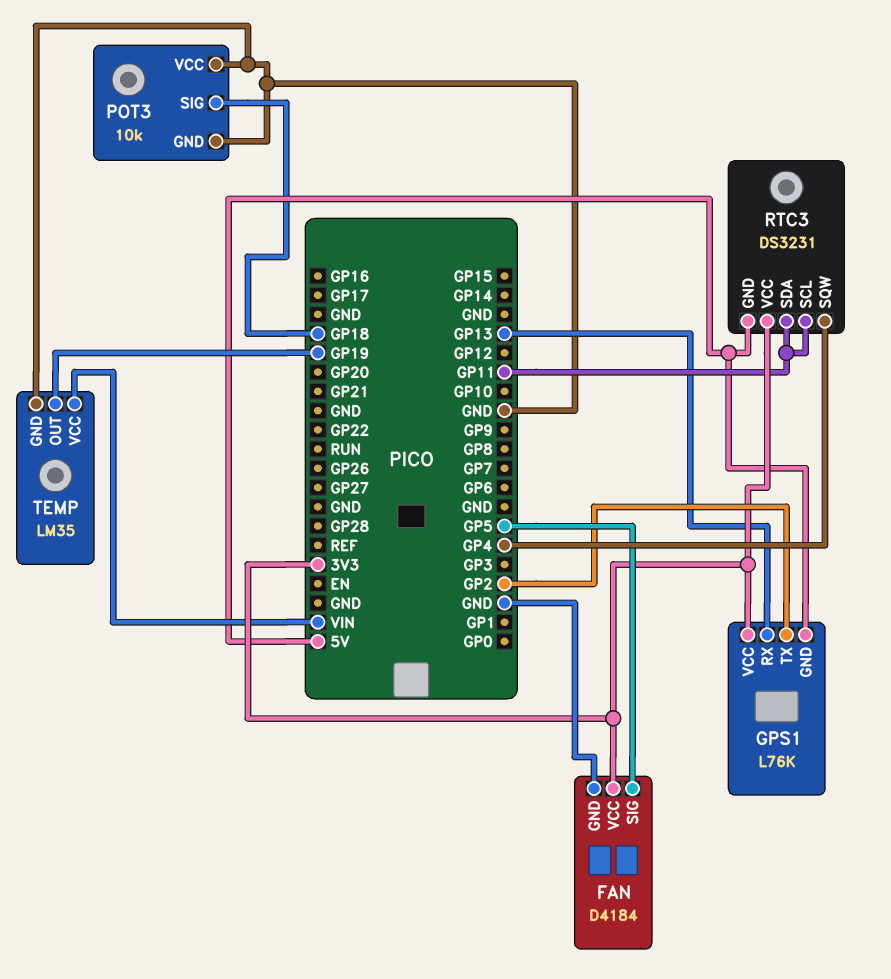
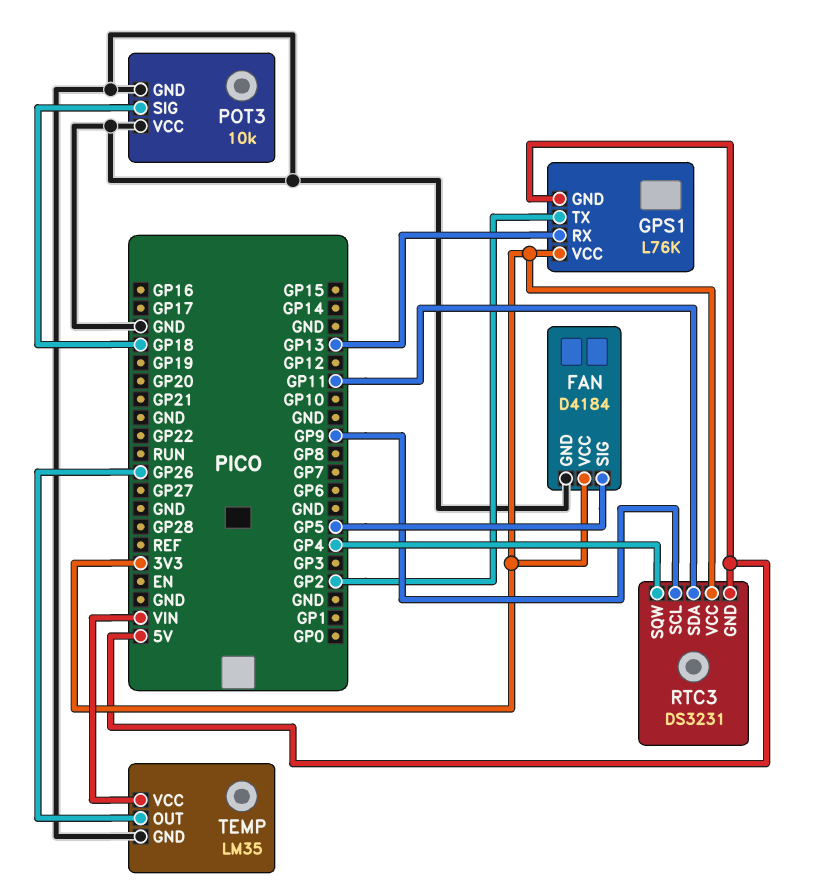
RTC3 pin SCL: GP11 -> GP9
TEMP pin OUT: GP19 -> GP26

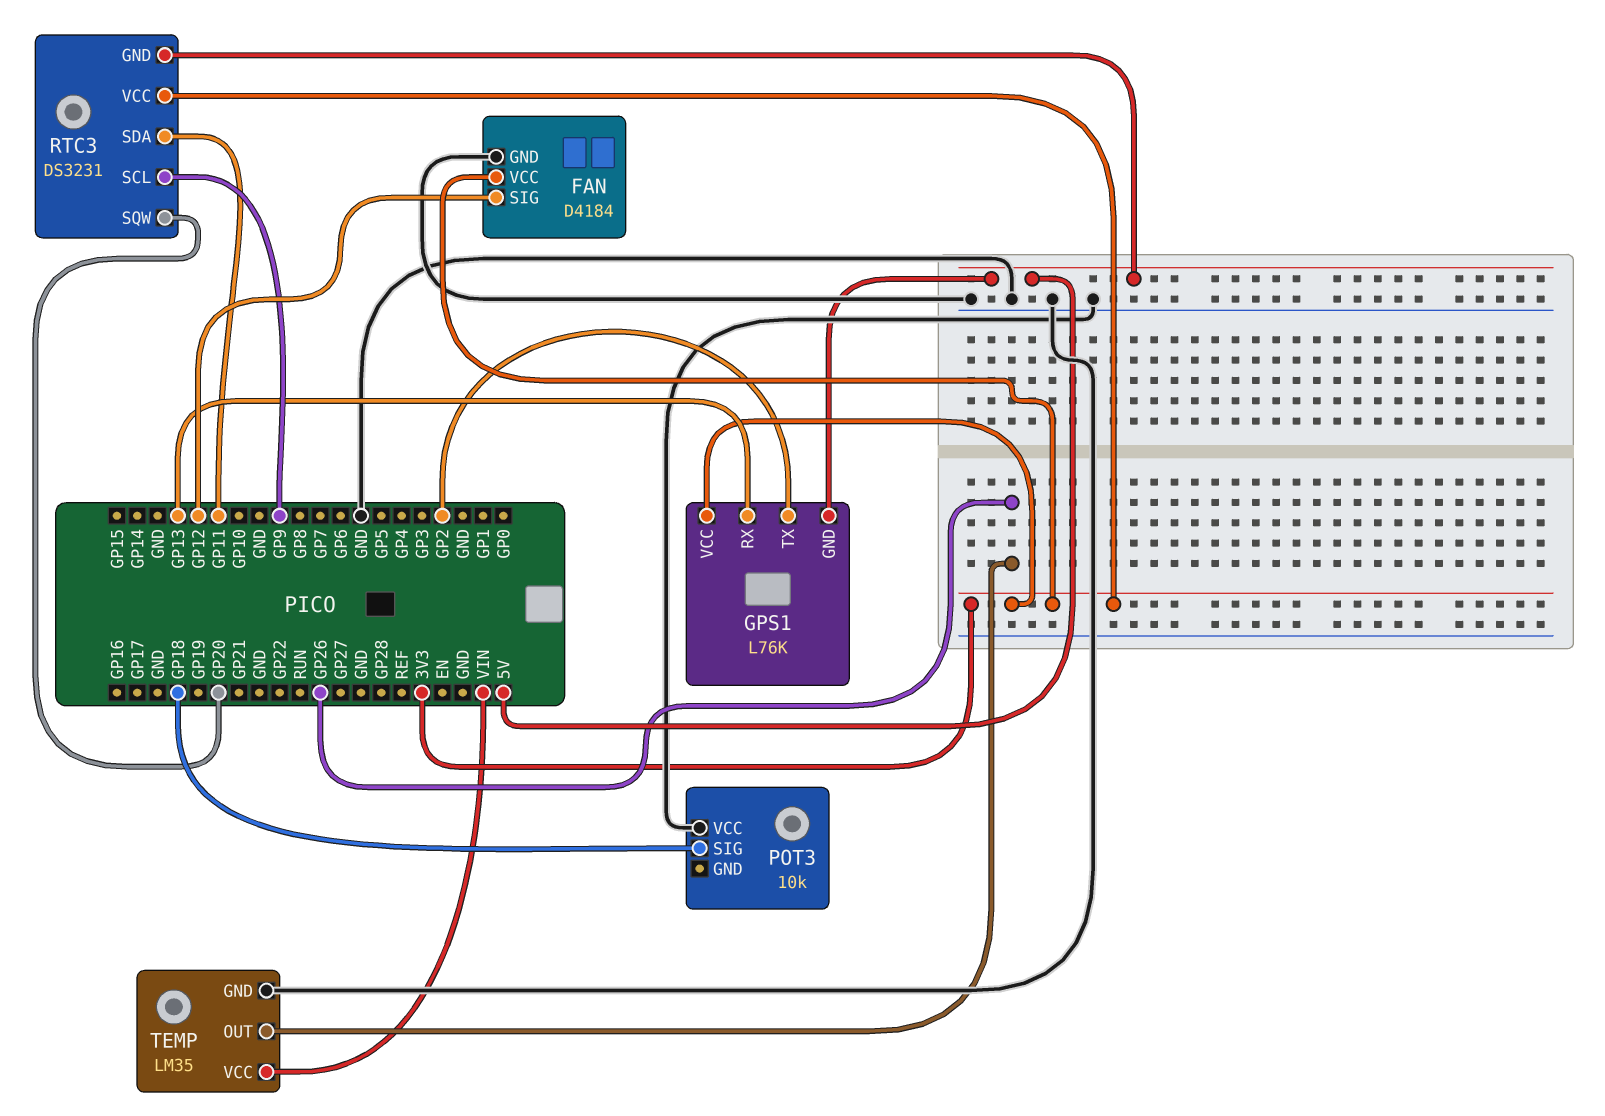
FAN pin SIG: GP5 -> GP12
POT3 pin GND: GND -> none
RTC3 pin SQW: GP4 -> GP20

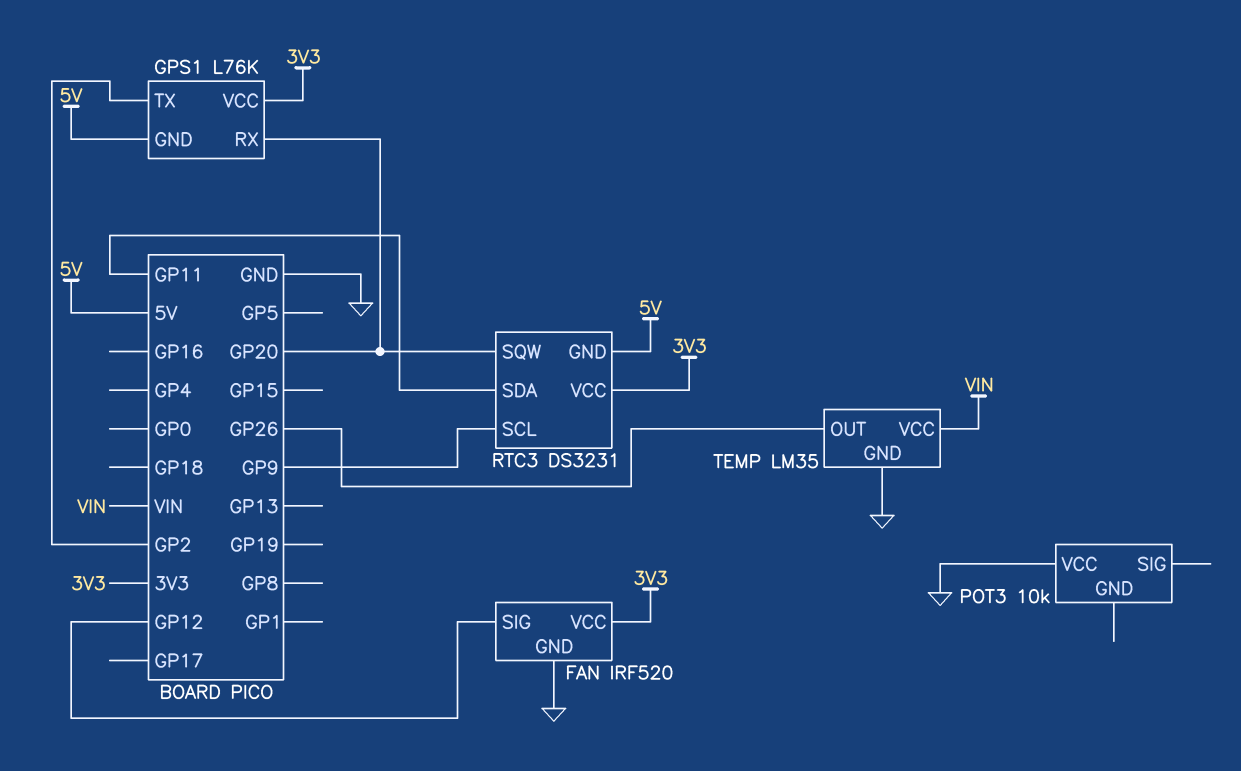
FAN: D4184 -> IRF520
GPS1 pin RX: GP13 -> GP20
POT3 pin SIG: GP18 -> none

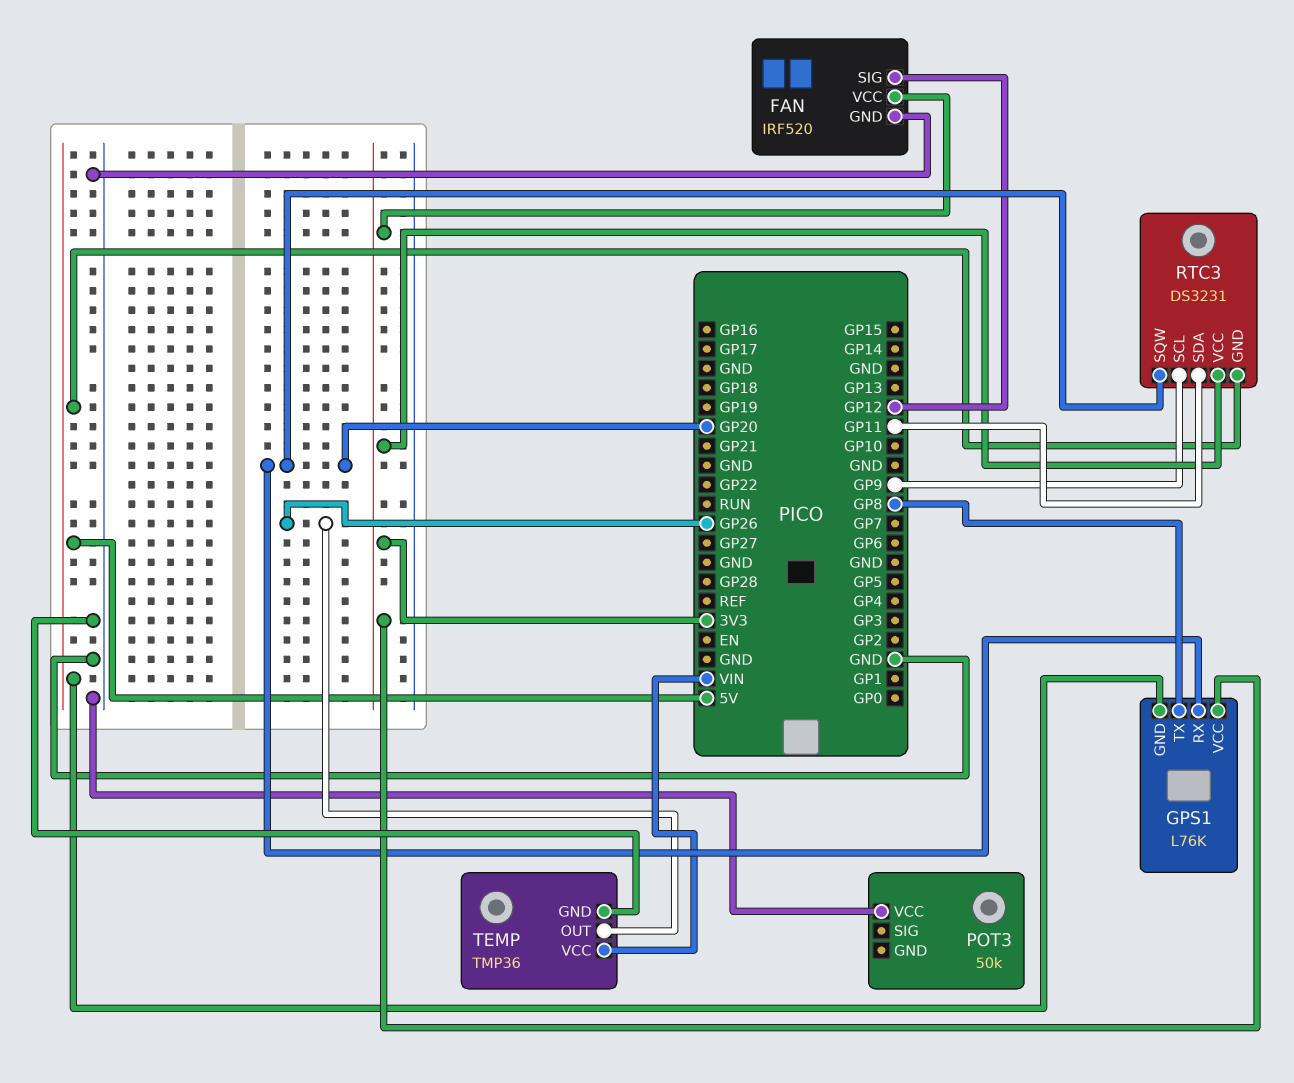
GPS1 pin TX: GP2 -> GP8
POT3: 10k -> 50k
TEMP: LM35 -> TMP36

